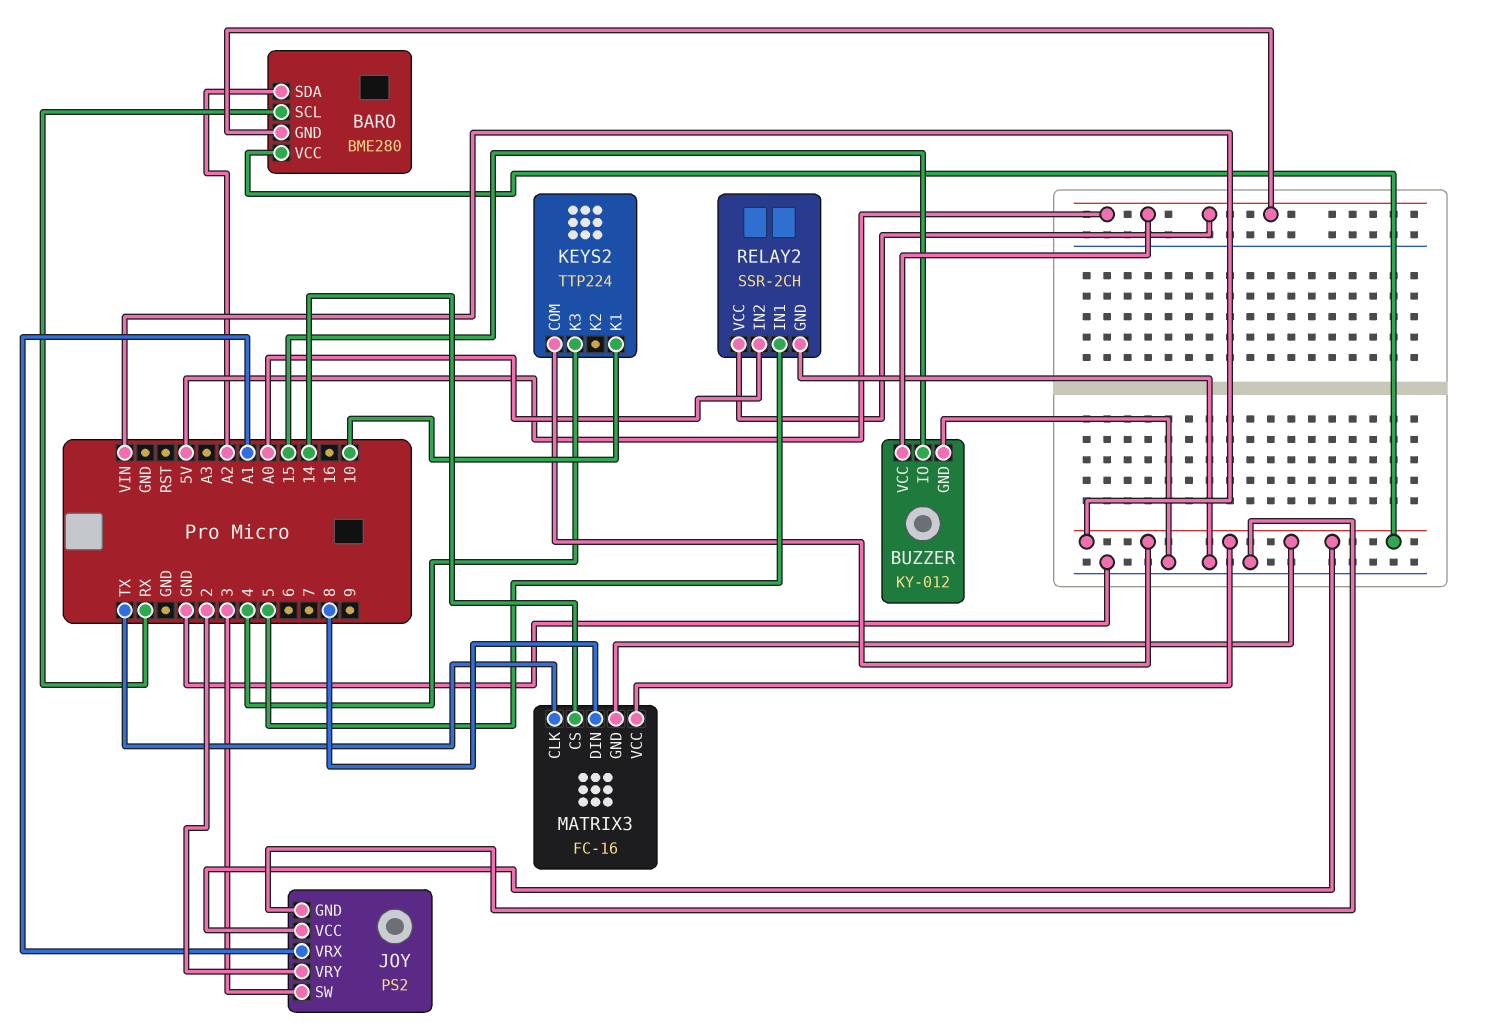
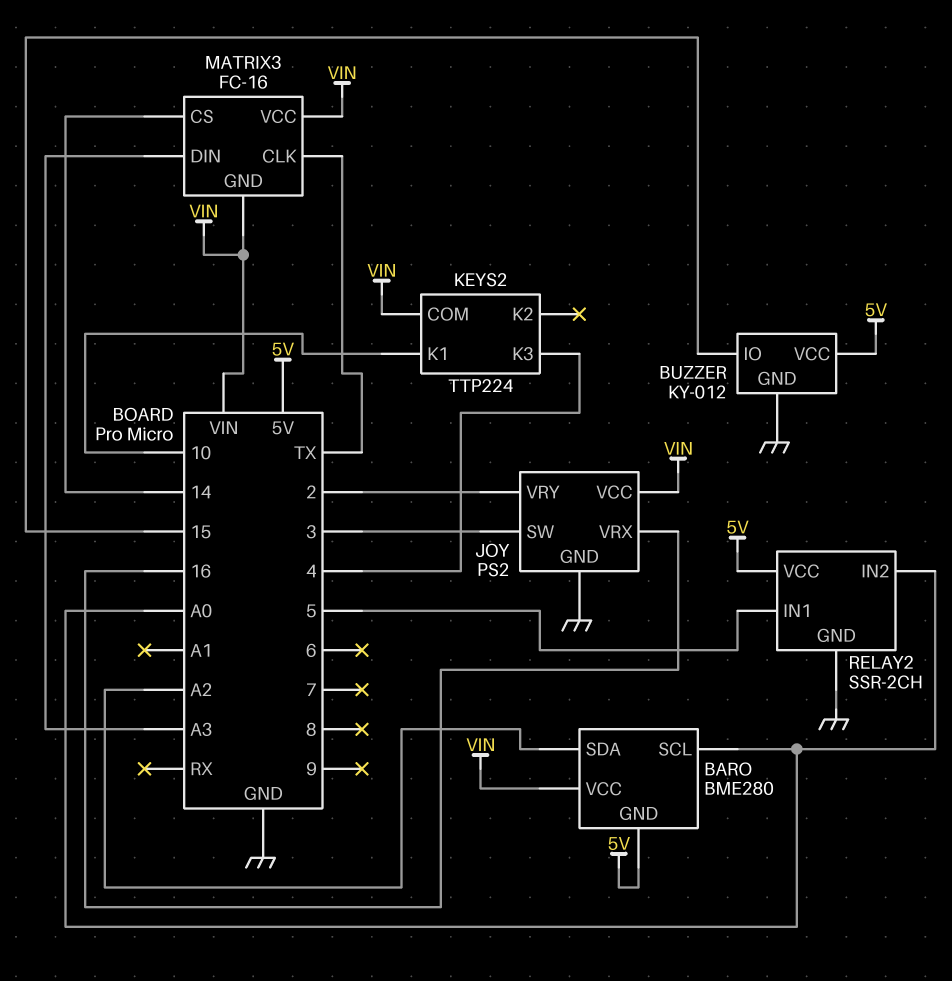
BARO pin SCL: RX -> A0
JOY pin VRX: A1 -> 16
MATRIX3 pin DIN: 8 -> A3

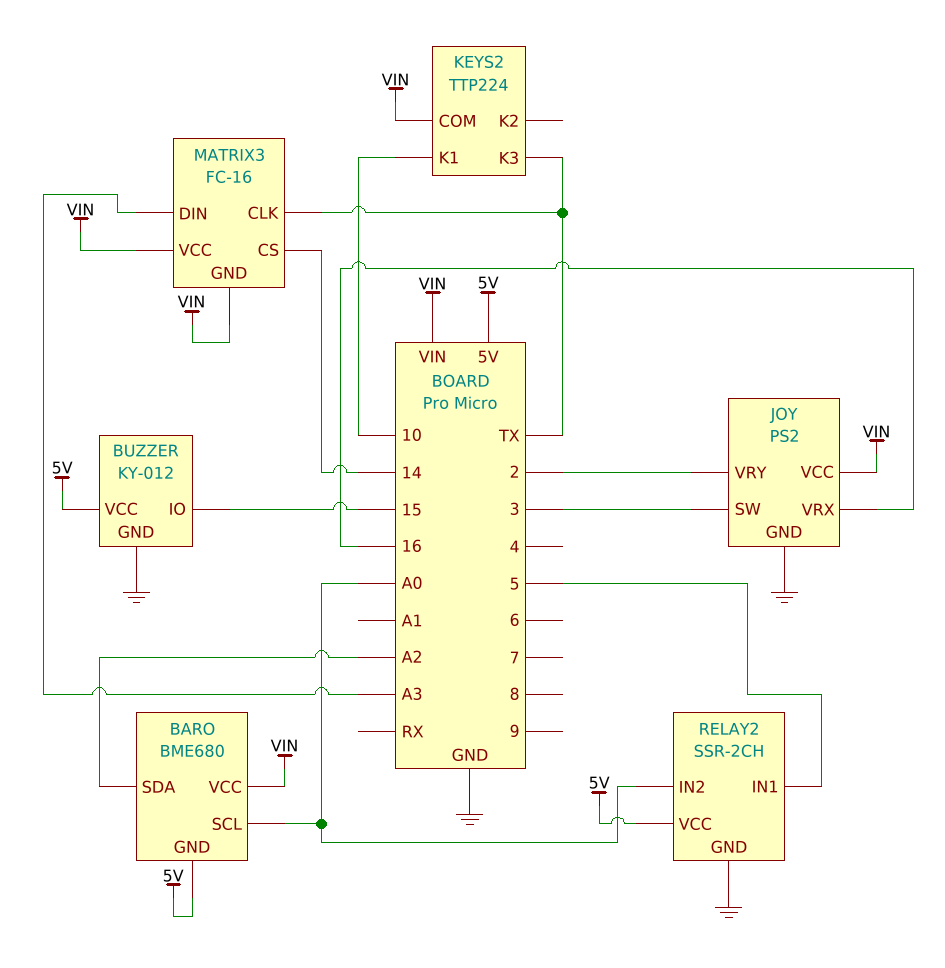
BARO: BME280 -> BME680
KEYS2 pin K3: 4 -> TX

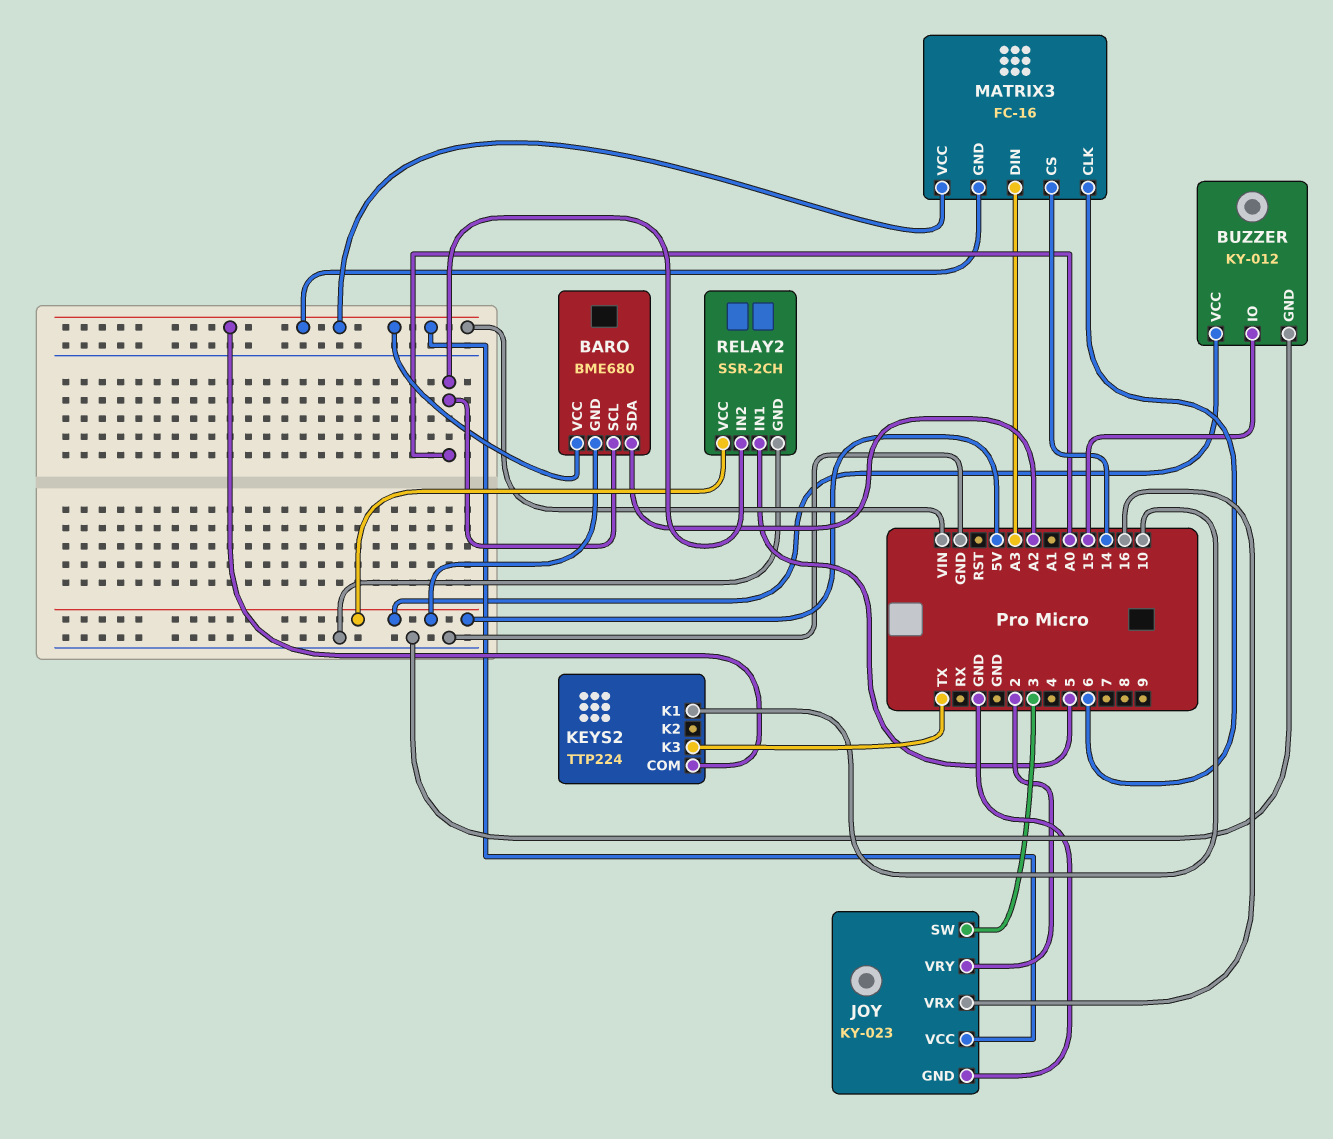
JOY: PS2 -> KY-023
MATRIX3 pin CLK: TX -> 6

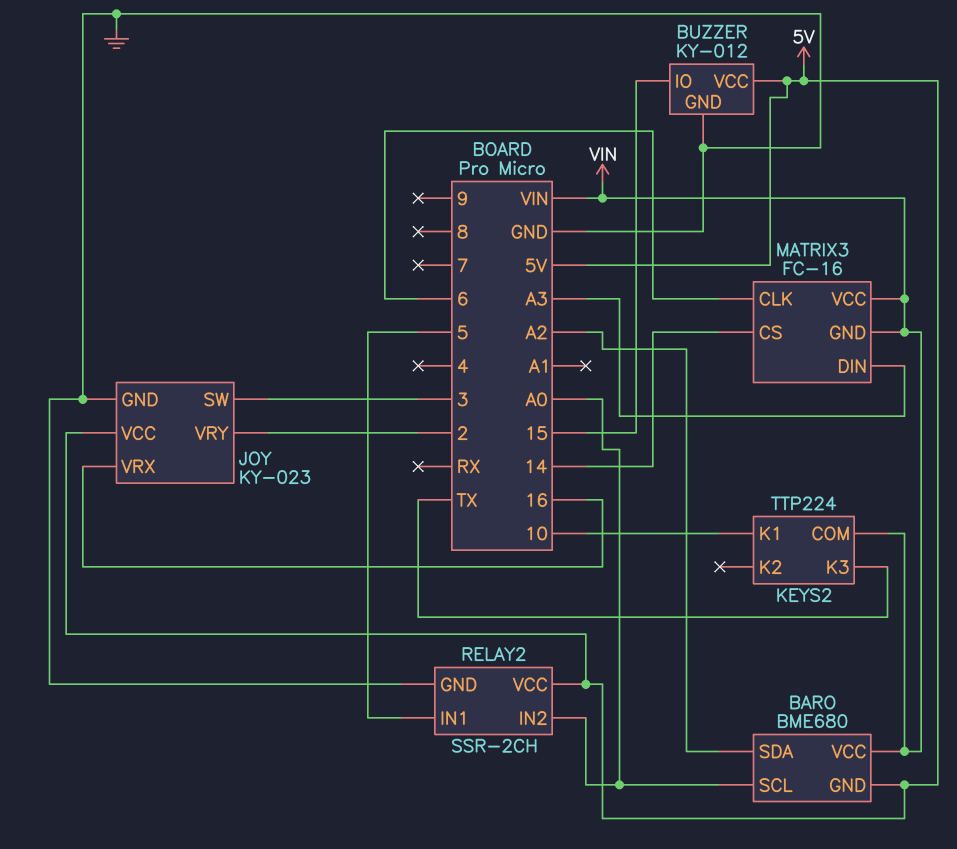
JOY pin VCC: VIN -> 5V

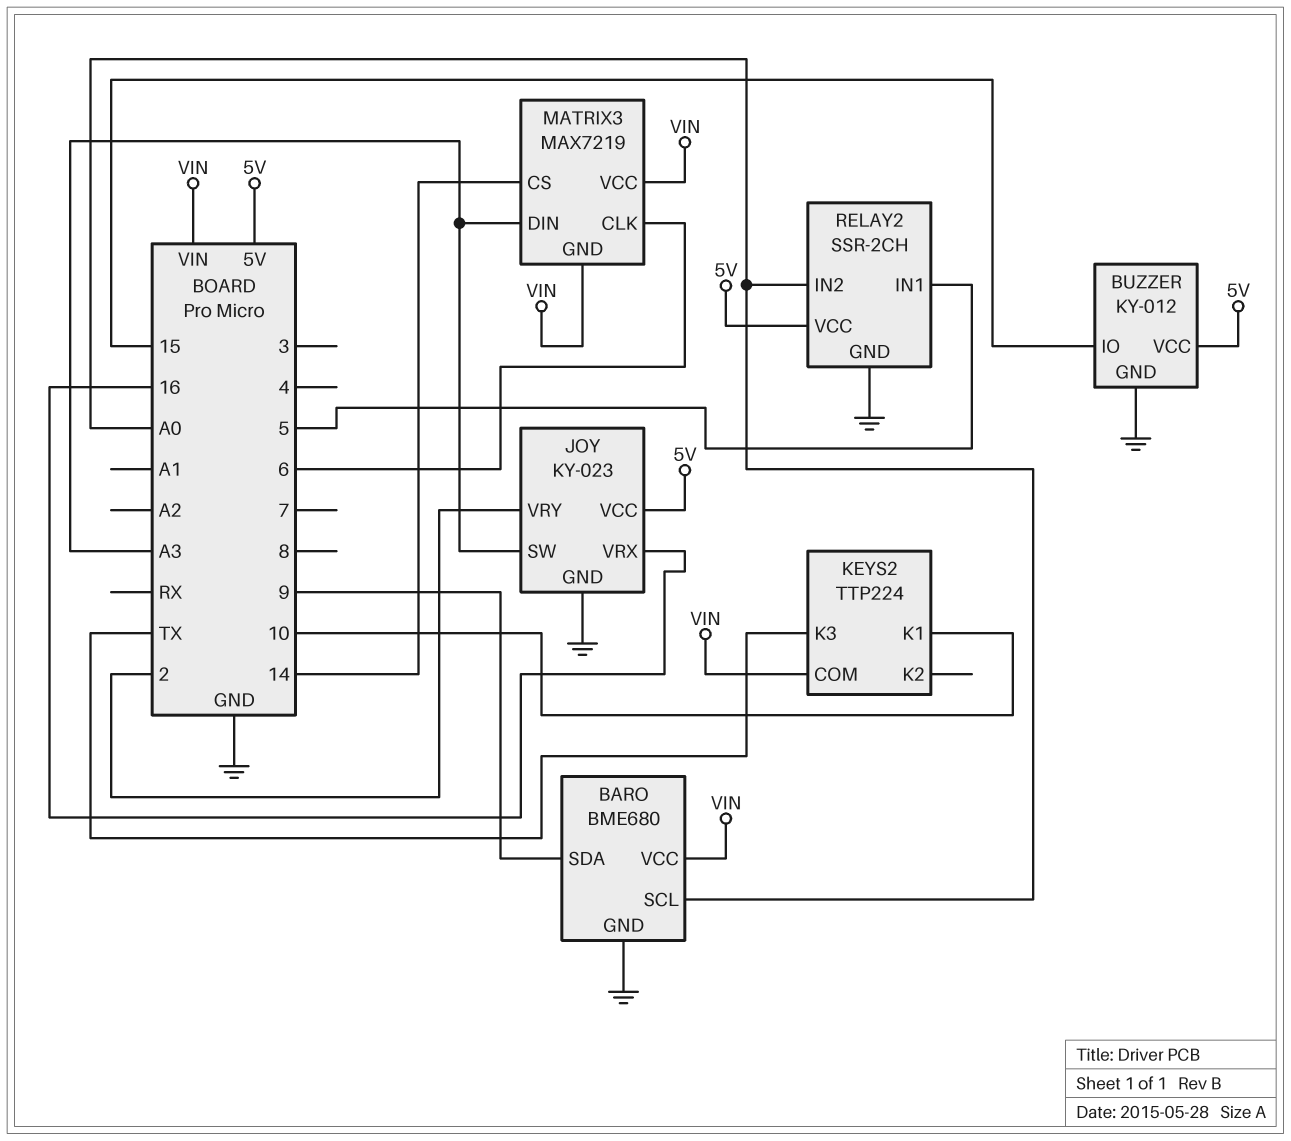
BARO pin GND: 5V -> GND
BARO pin SDA: A2 -> 9
JOY pin SW: 3 -> A3
MATRIX3: FC-16 -> MAX7219

